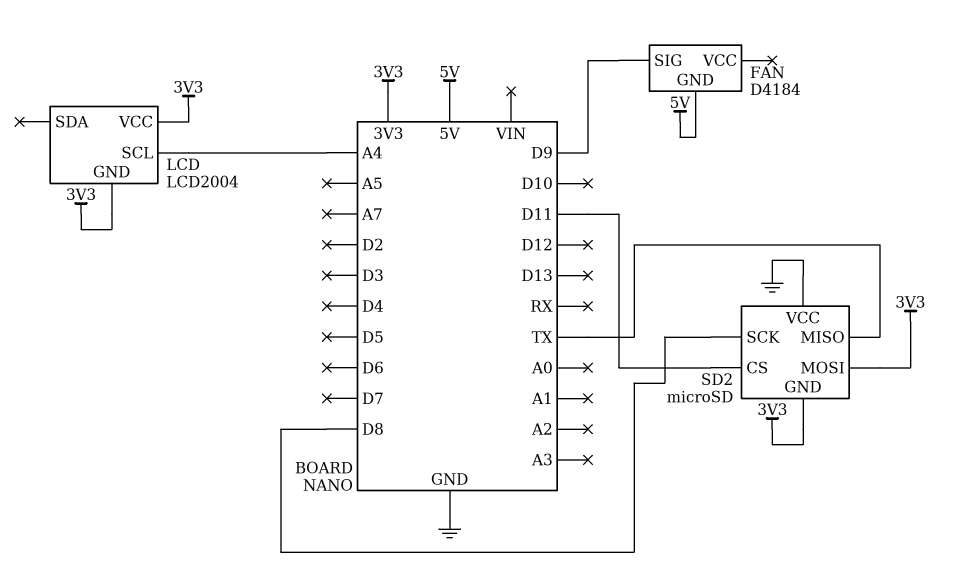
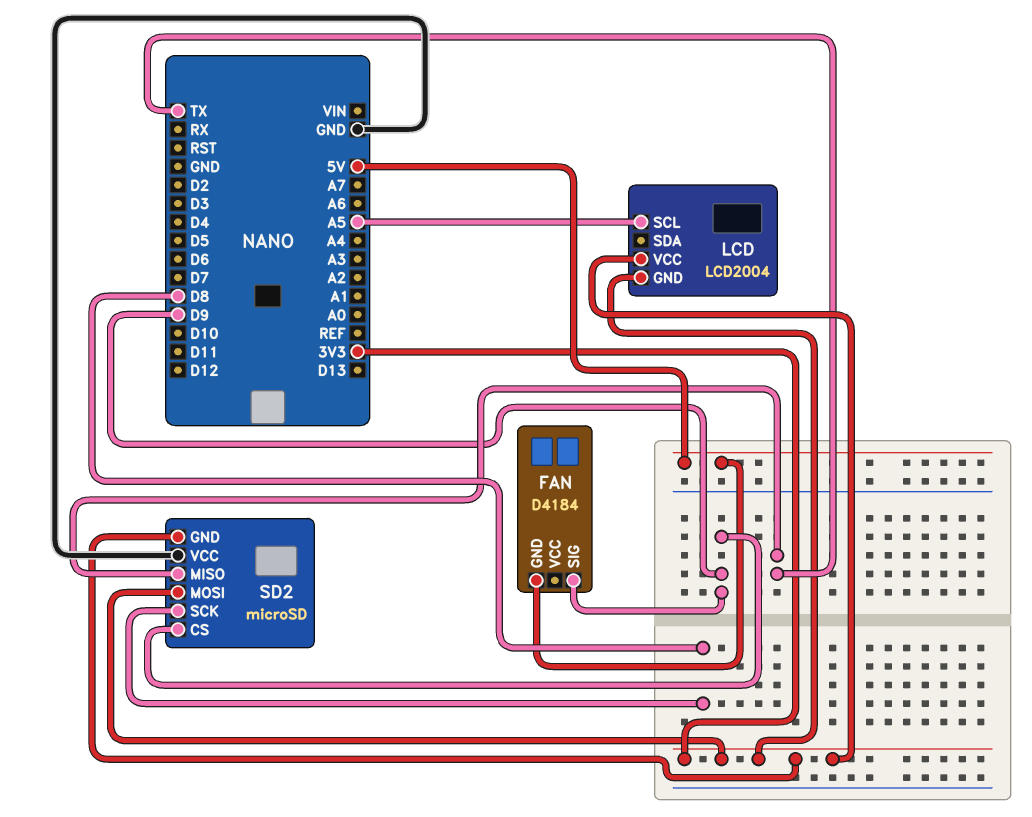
LCD pin SCL: A4 -> A5
SD2 pin CS: D11 -> D9

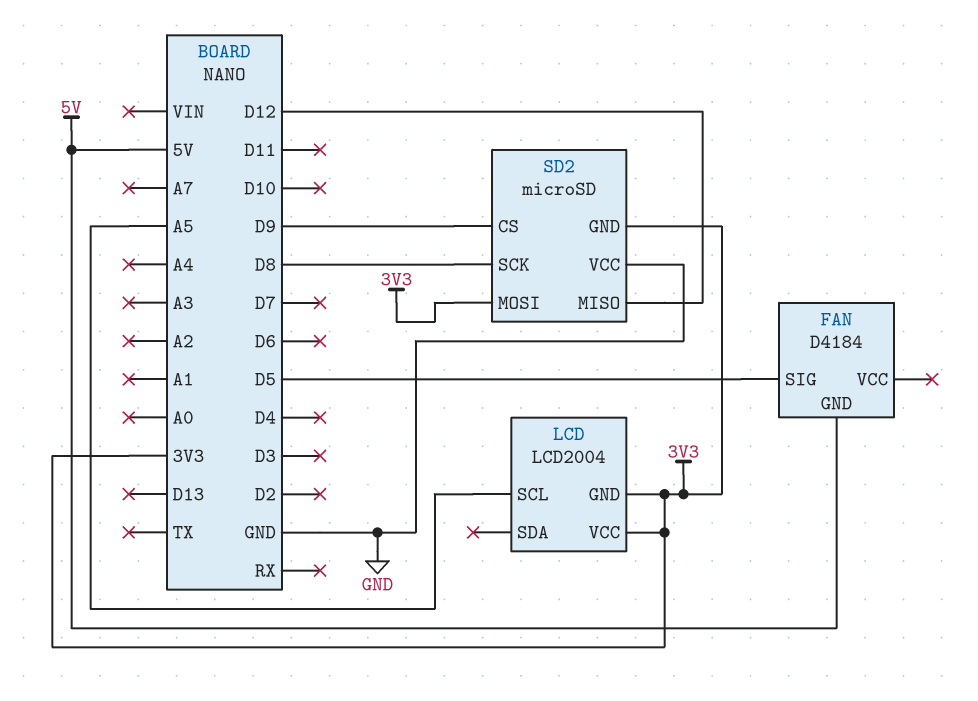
FAN pin SIG: D9 -> D5
SD2 pin MISO: TX -> D12

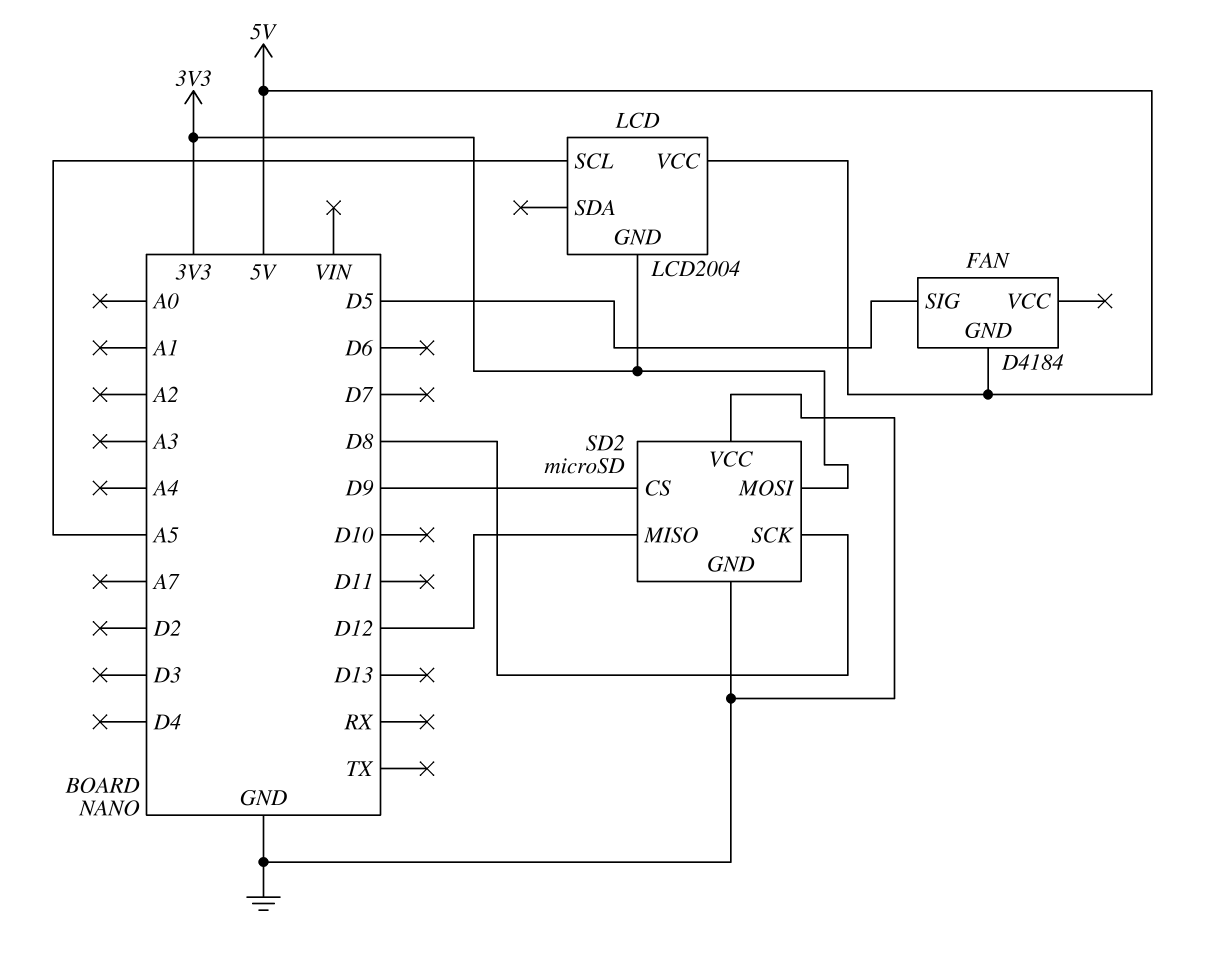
LCD pin VCC: 3V3 -> 5V
SD2 pin GND: 3V3 -> GND

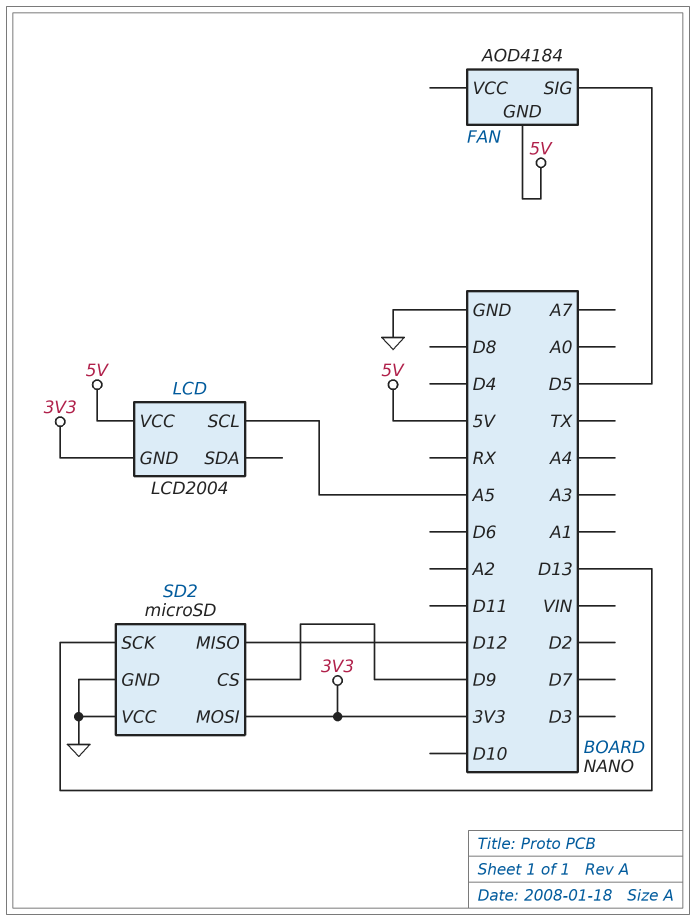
FAN: D4184 -> AOD4184
SD2 pin SCK: D8 -> D13

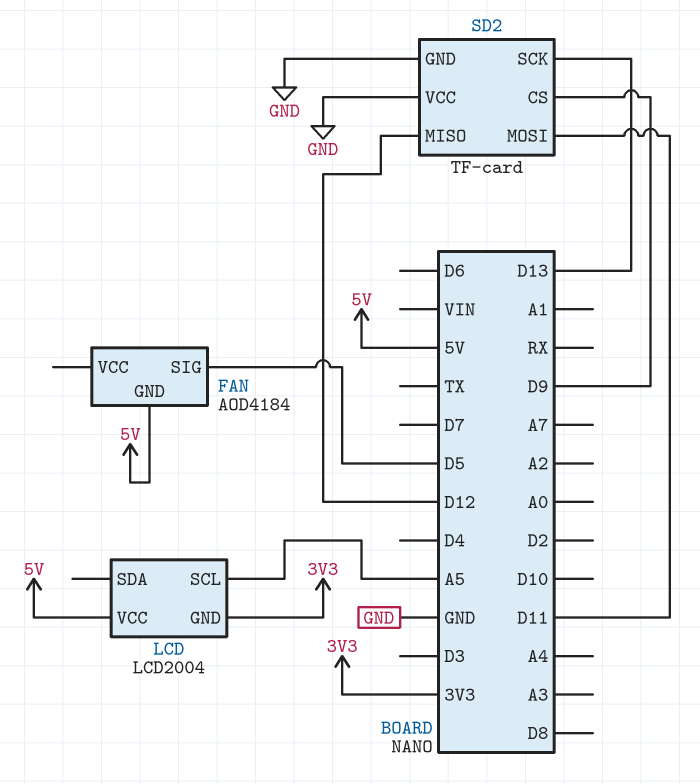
SD2: microSD -> TF-card
SD2 pin MOSI: 3V3 -> D11

